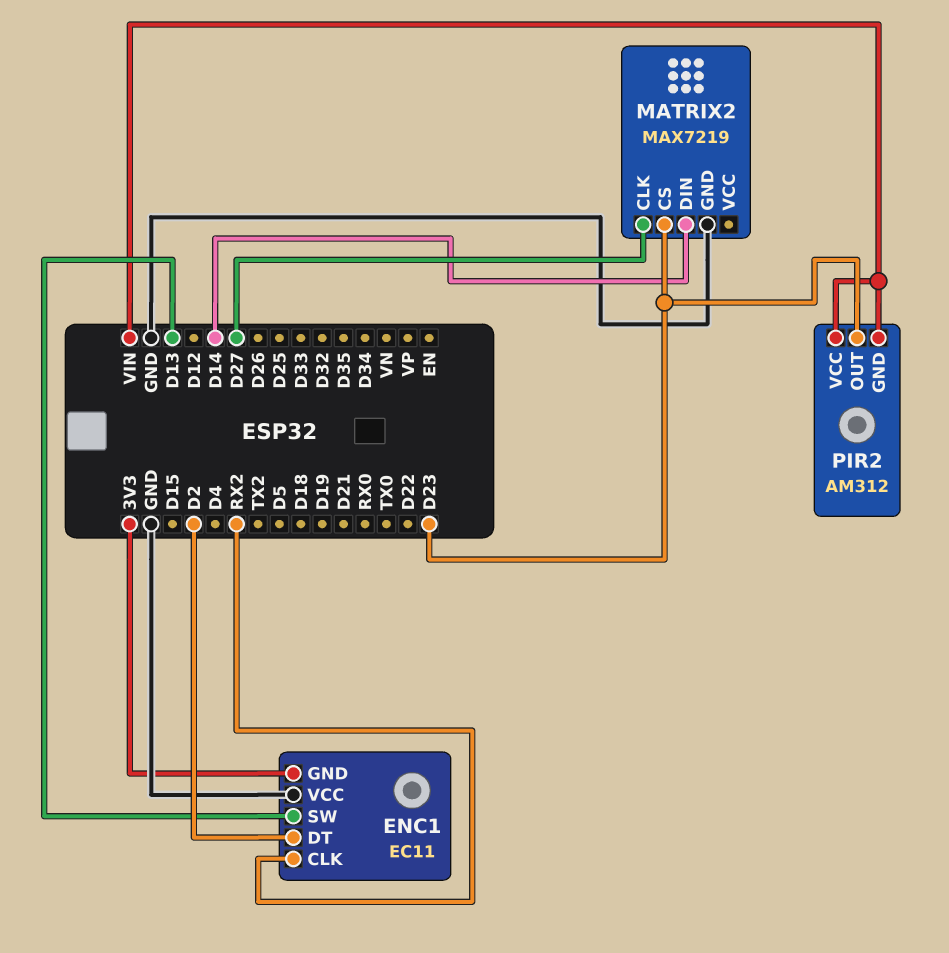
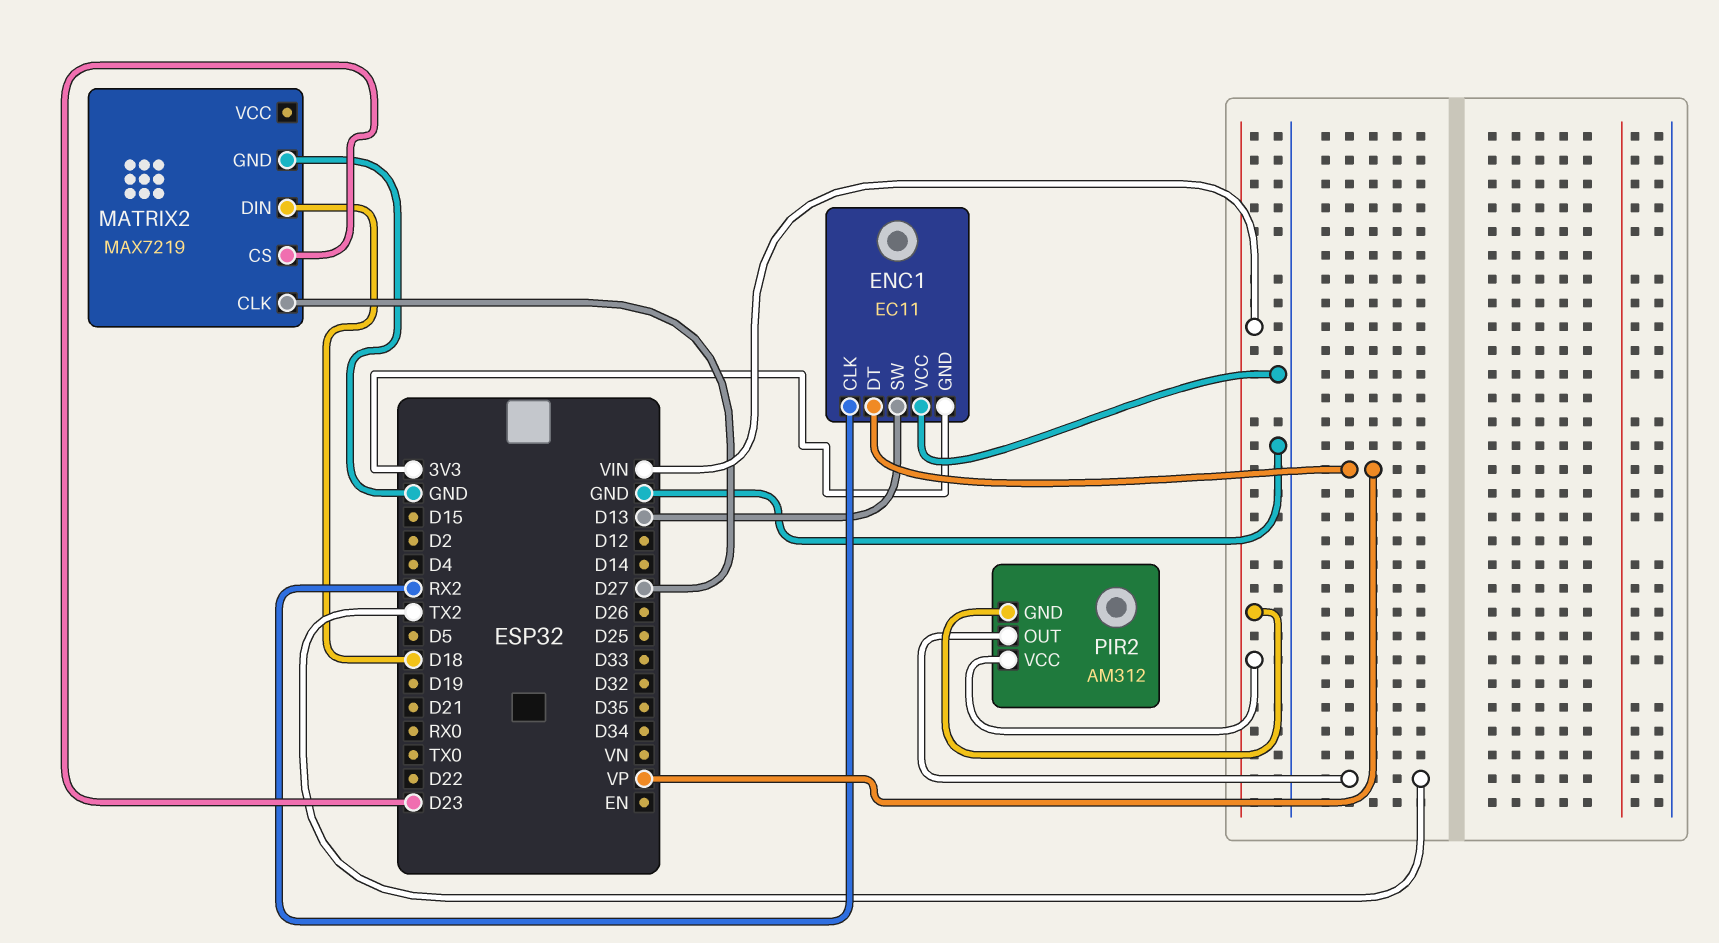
ENC1 pin DT: D2 -> VP
MATRIX2 pin DIN: D14 -> D18
PIR2 pin OUT: D23 -> TX2

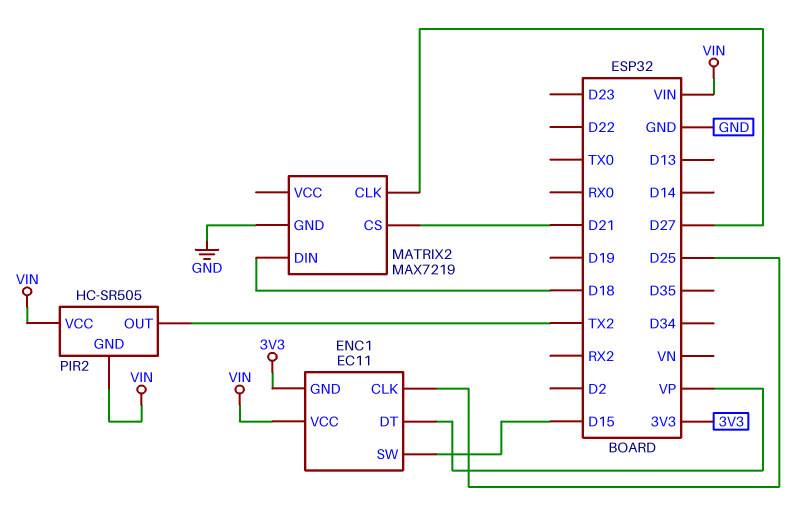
ENC1 pin CLK: RX2 -> D25
ENC1 pin SW: D13 -> D15
ENC1 pin VCC: GND -> VIN
MATRIX2 pin CS: D23 -> D21
PIR2: AM312 -> HC-SR505

